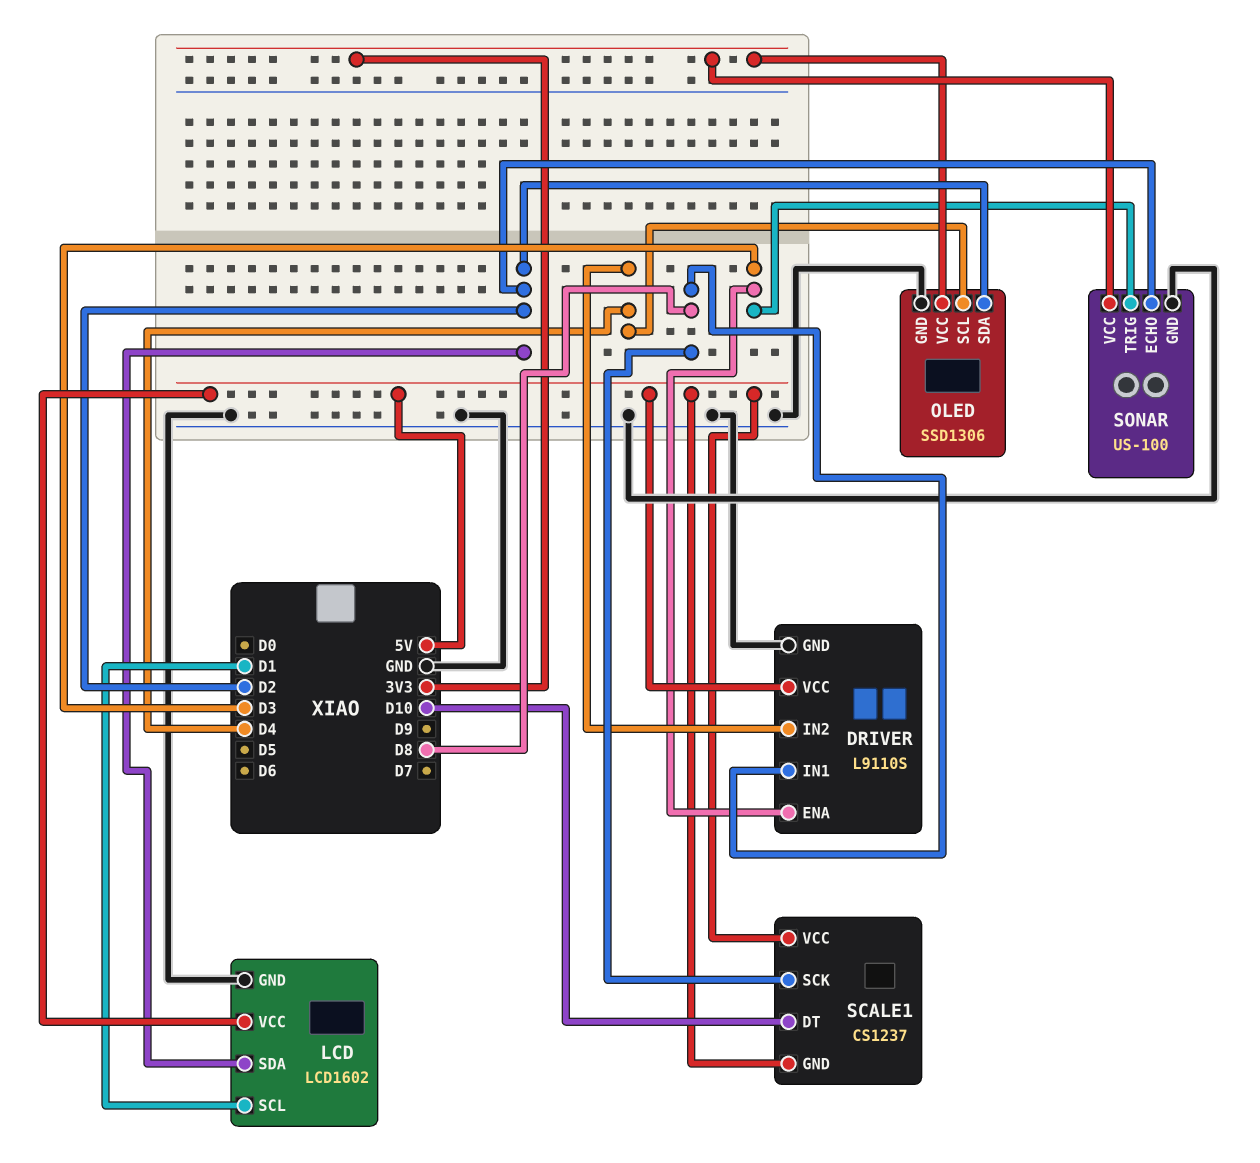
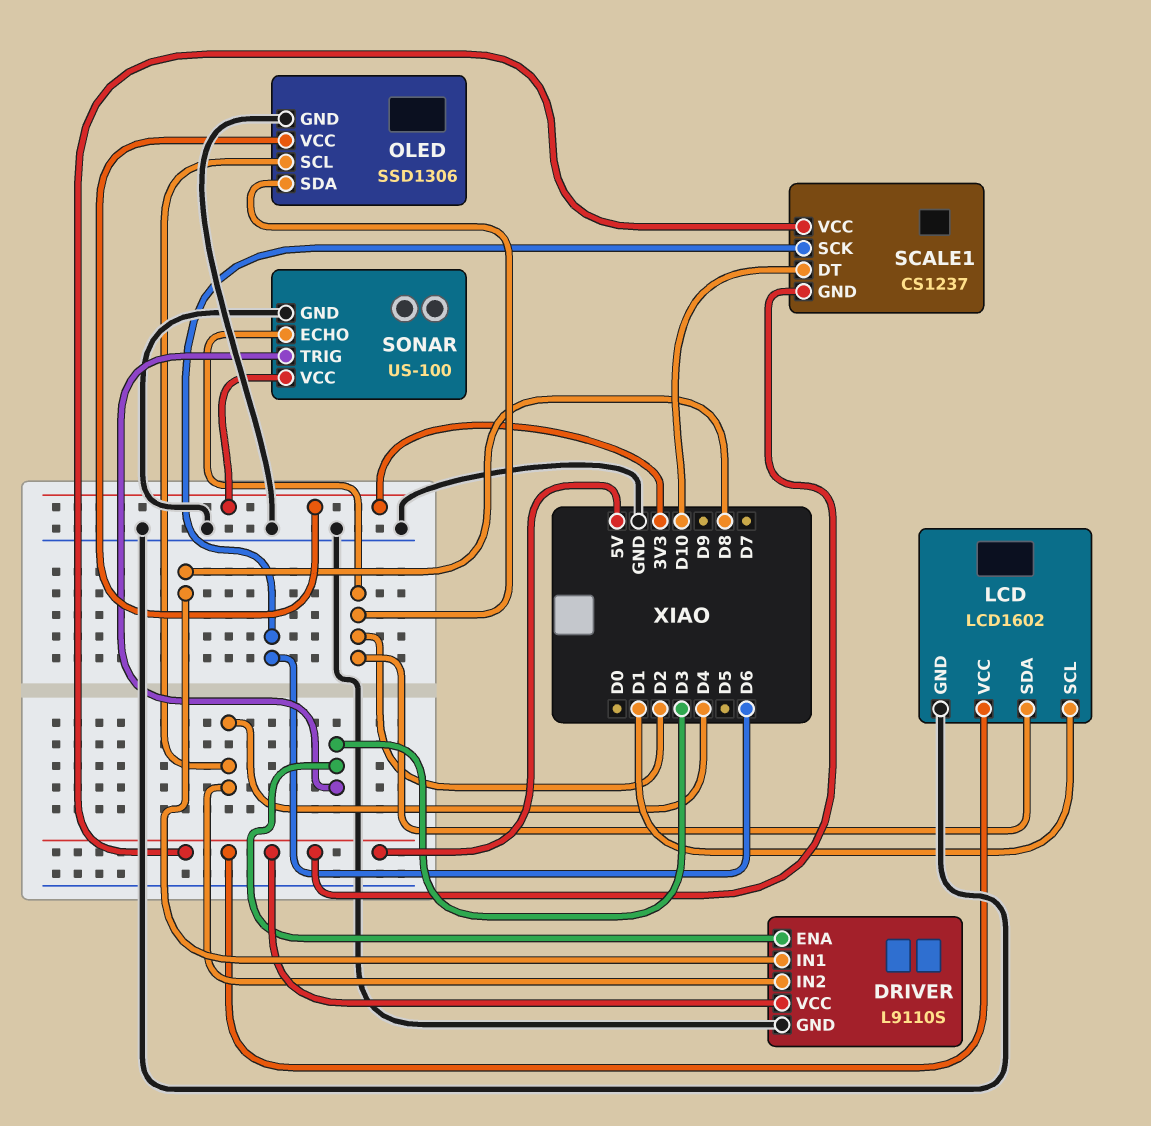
SCALE1 pin SCK: D8 -> D6

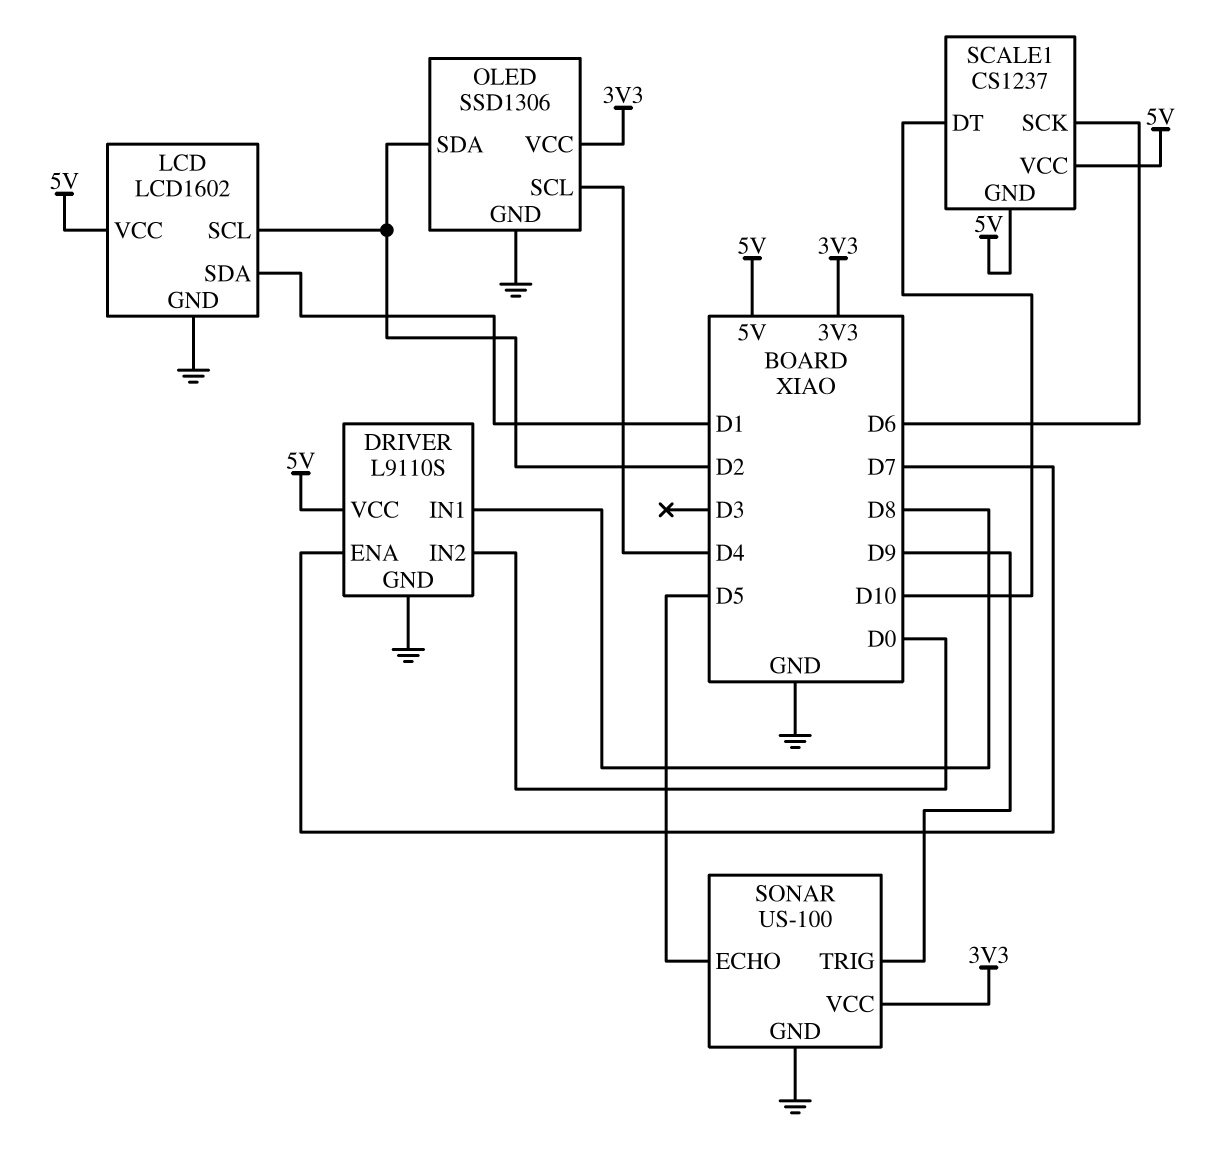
DRIVER pin ENA: D3 -> D7
DRIVER pin IN2: D4 -> D0
LCD pin SCL: D1 -> D2
LCD pin SDA: D2 -> D1
SONAR pin ECHO: D2 -> D5
SONAR pin TRIG: D3 -> D9

